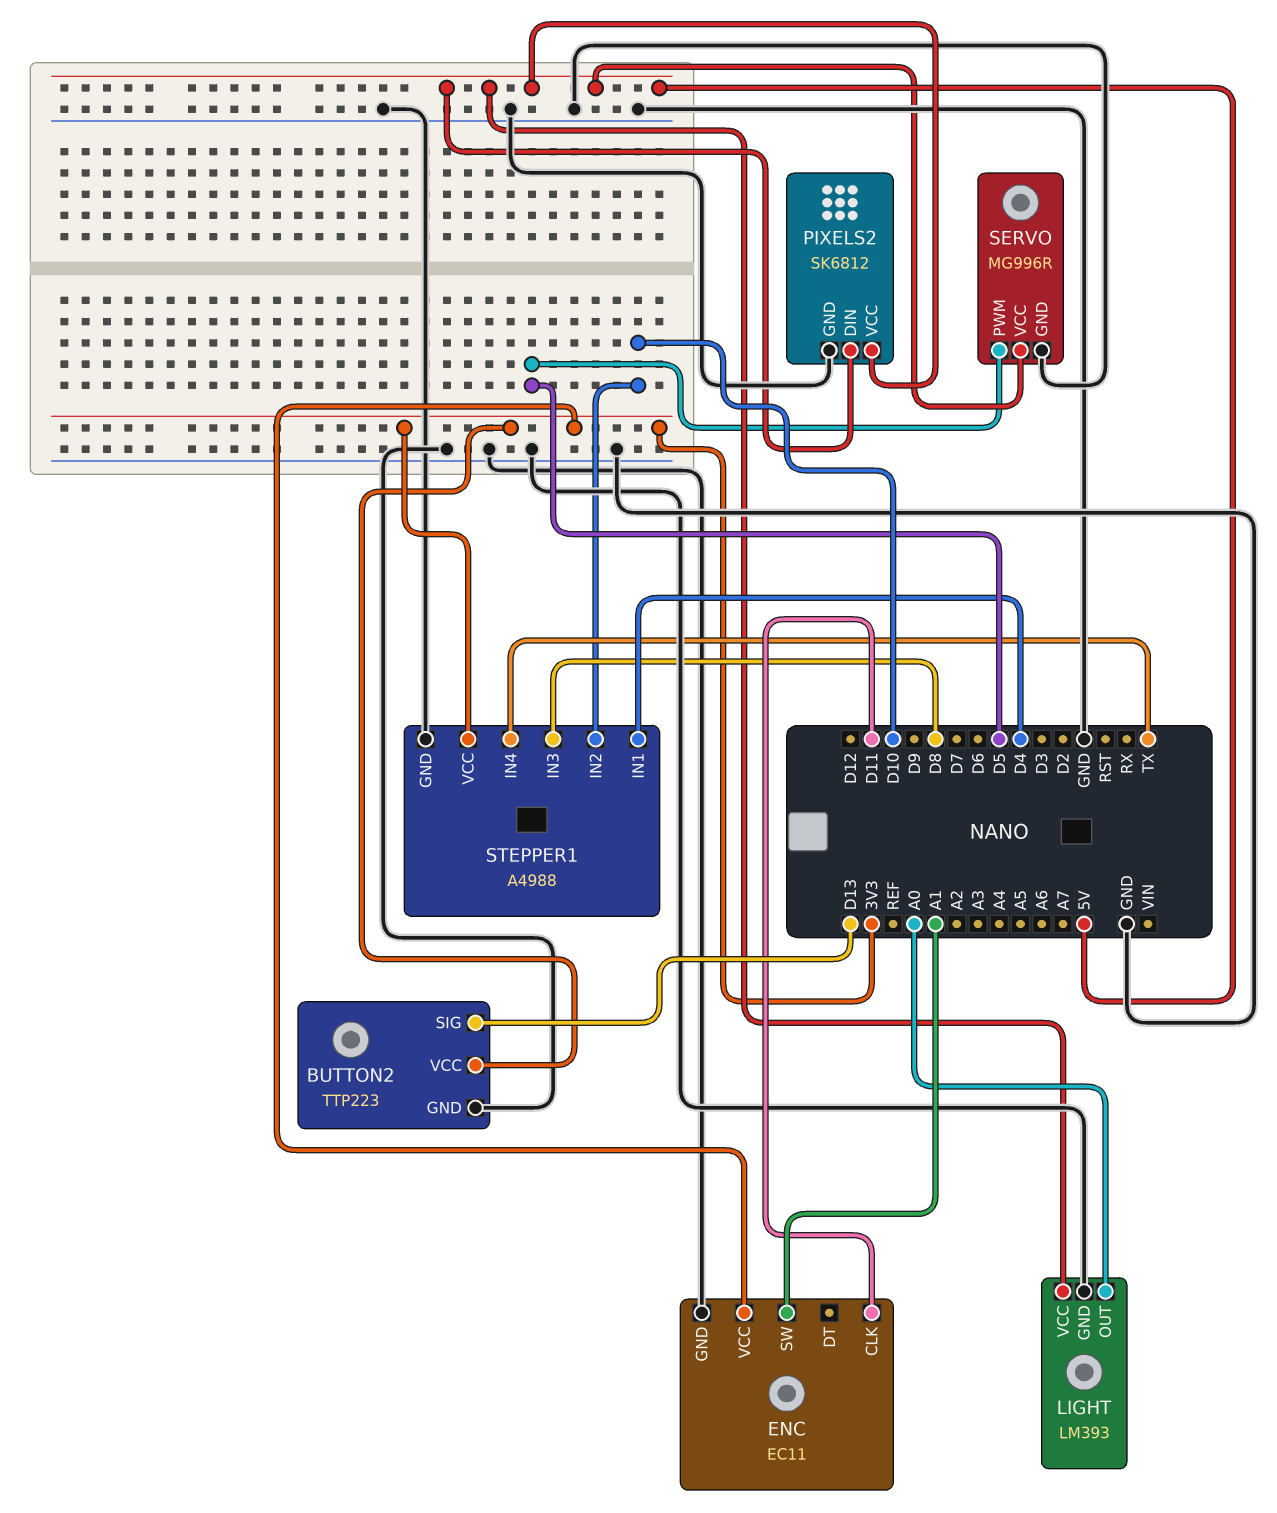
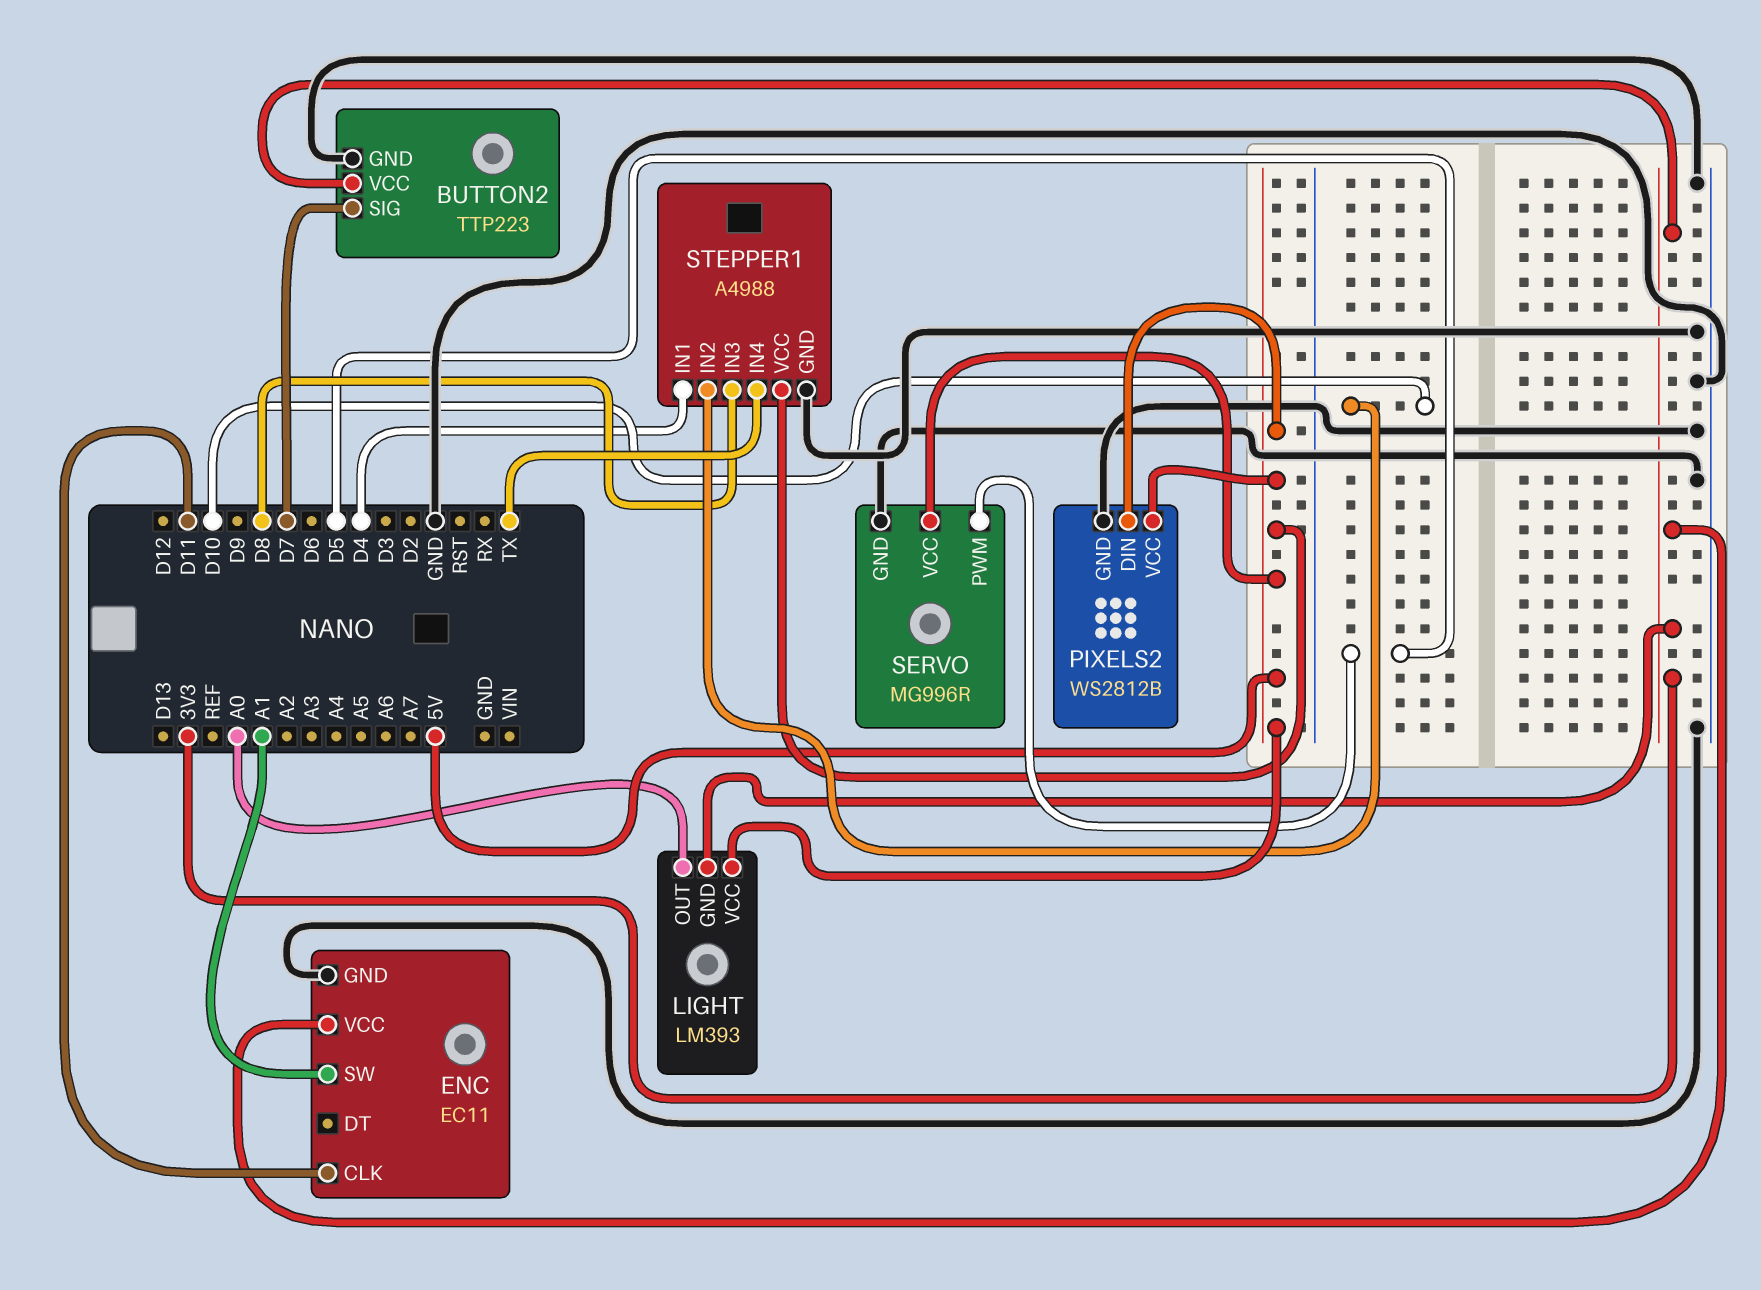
BUTTON2 pin SIG: D13 -> D7
LIGHT pin GND: GND -> 3V3
PIXELS2: SK6812 -> WS2812B
STEPPER1 pin VCC: 3V3 -> 5V

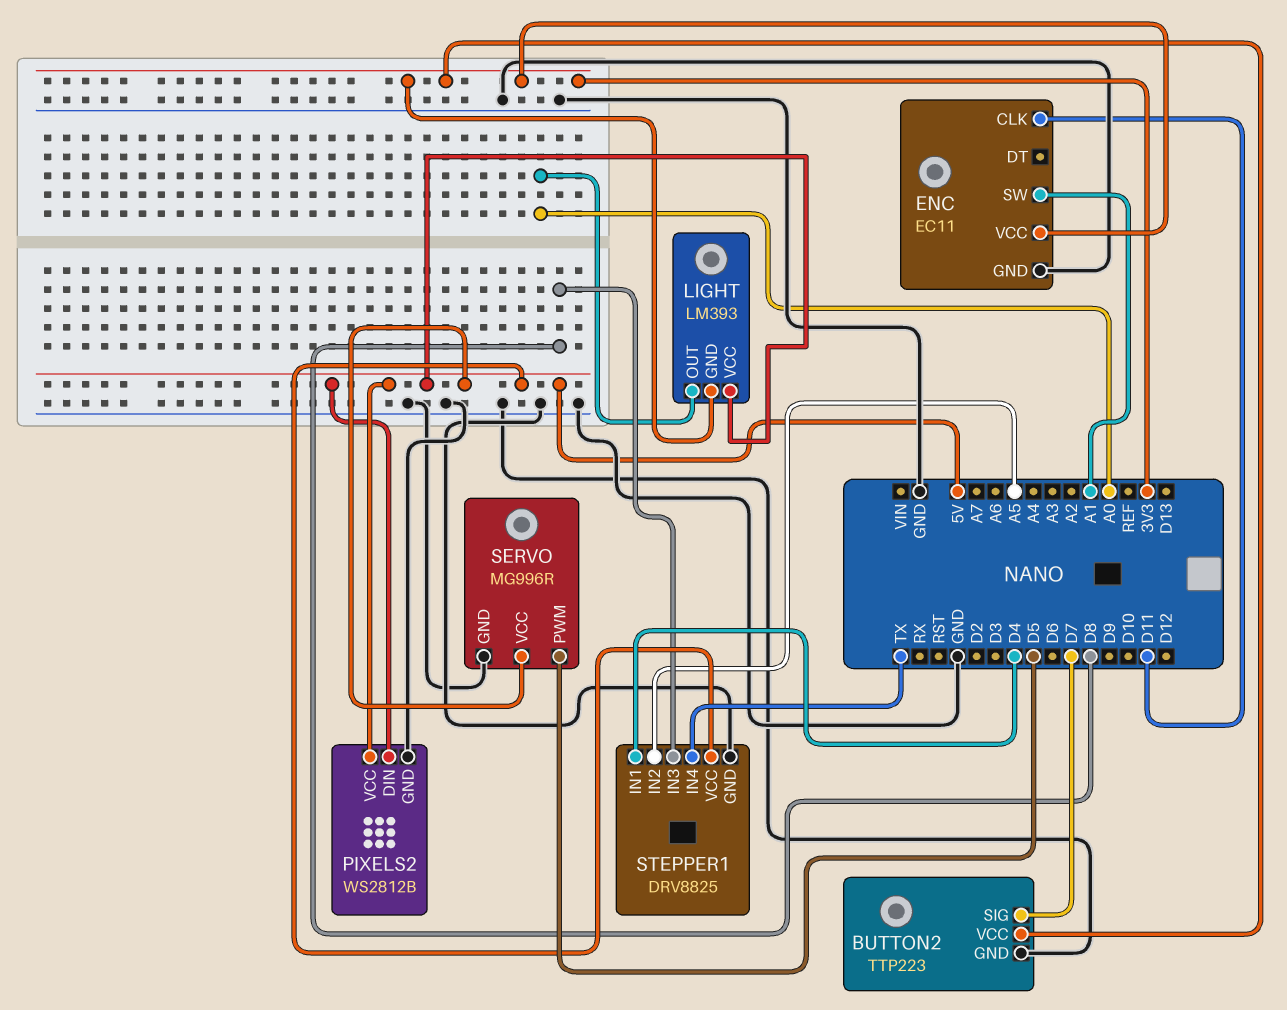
STEPPER1: A4988 -> DRV8825
STEPPER1 pin IN2: D10 -> A5

